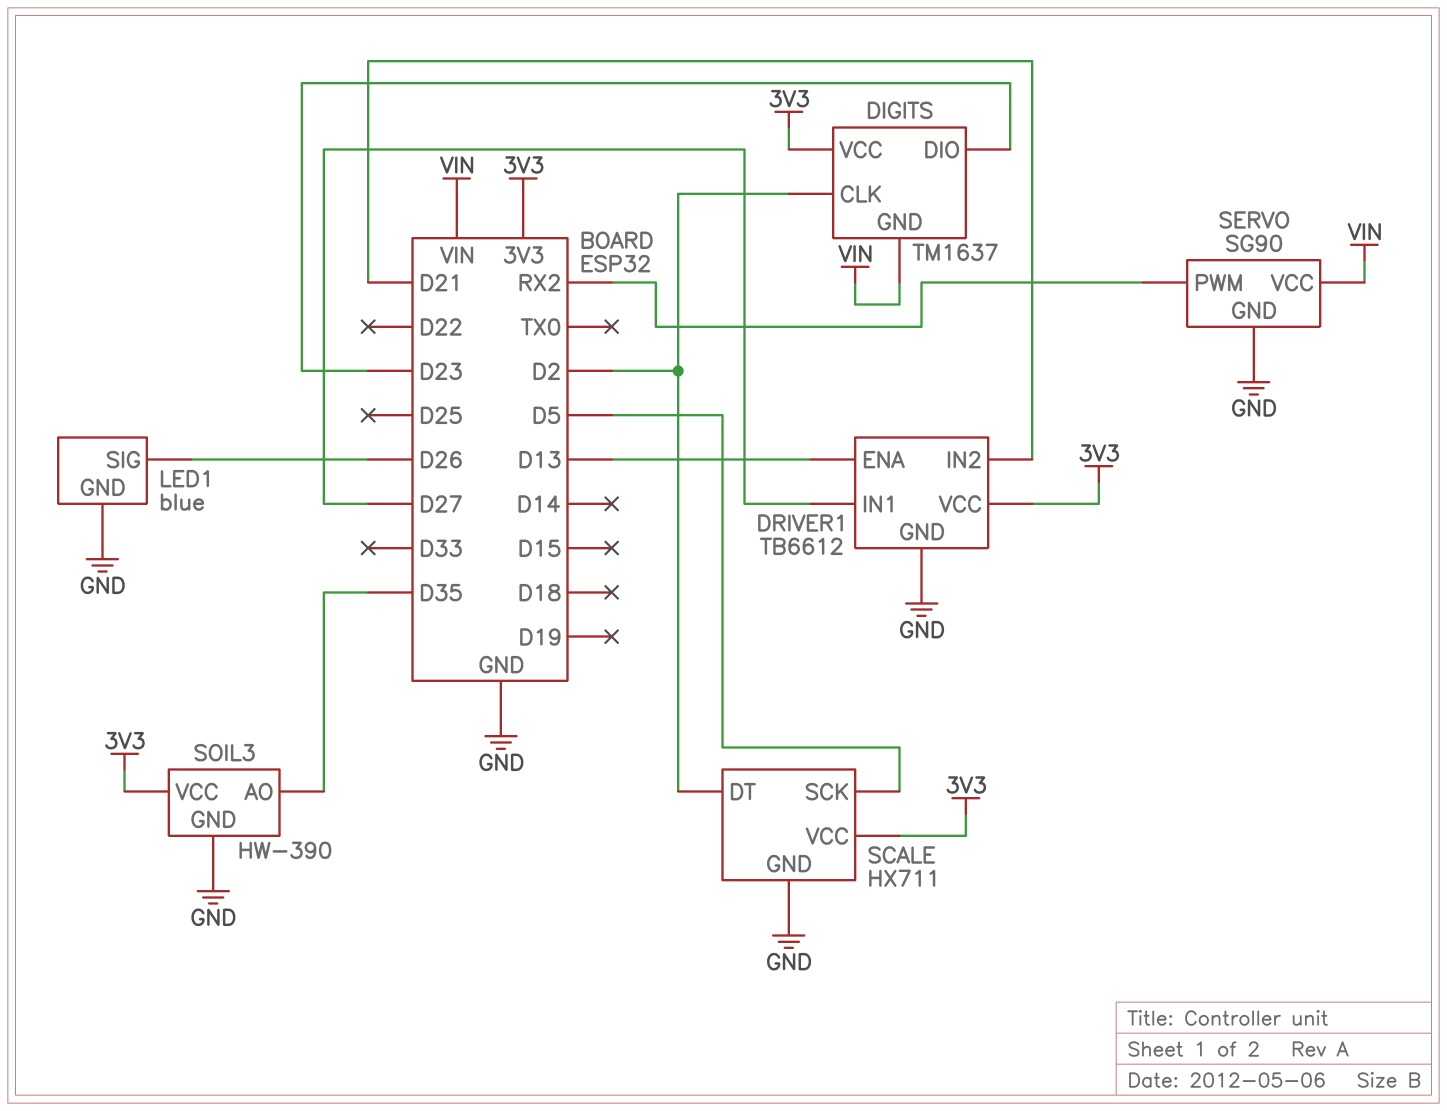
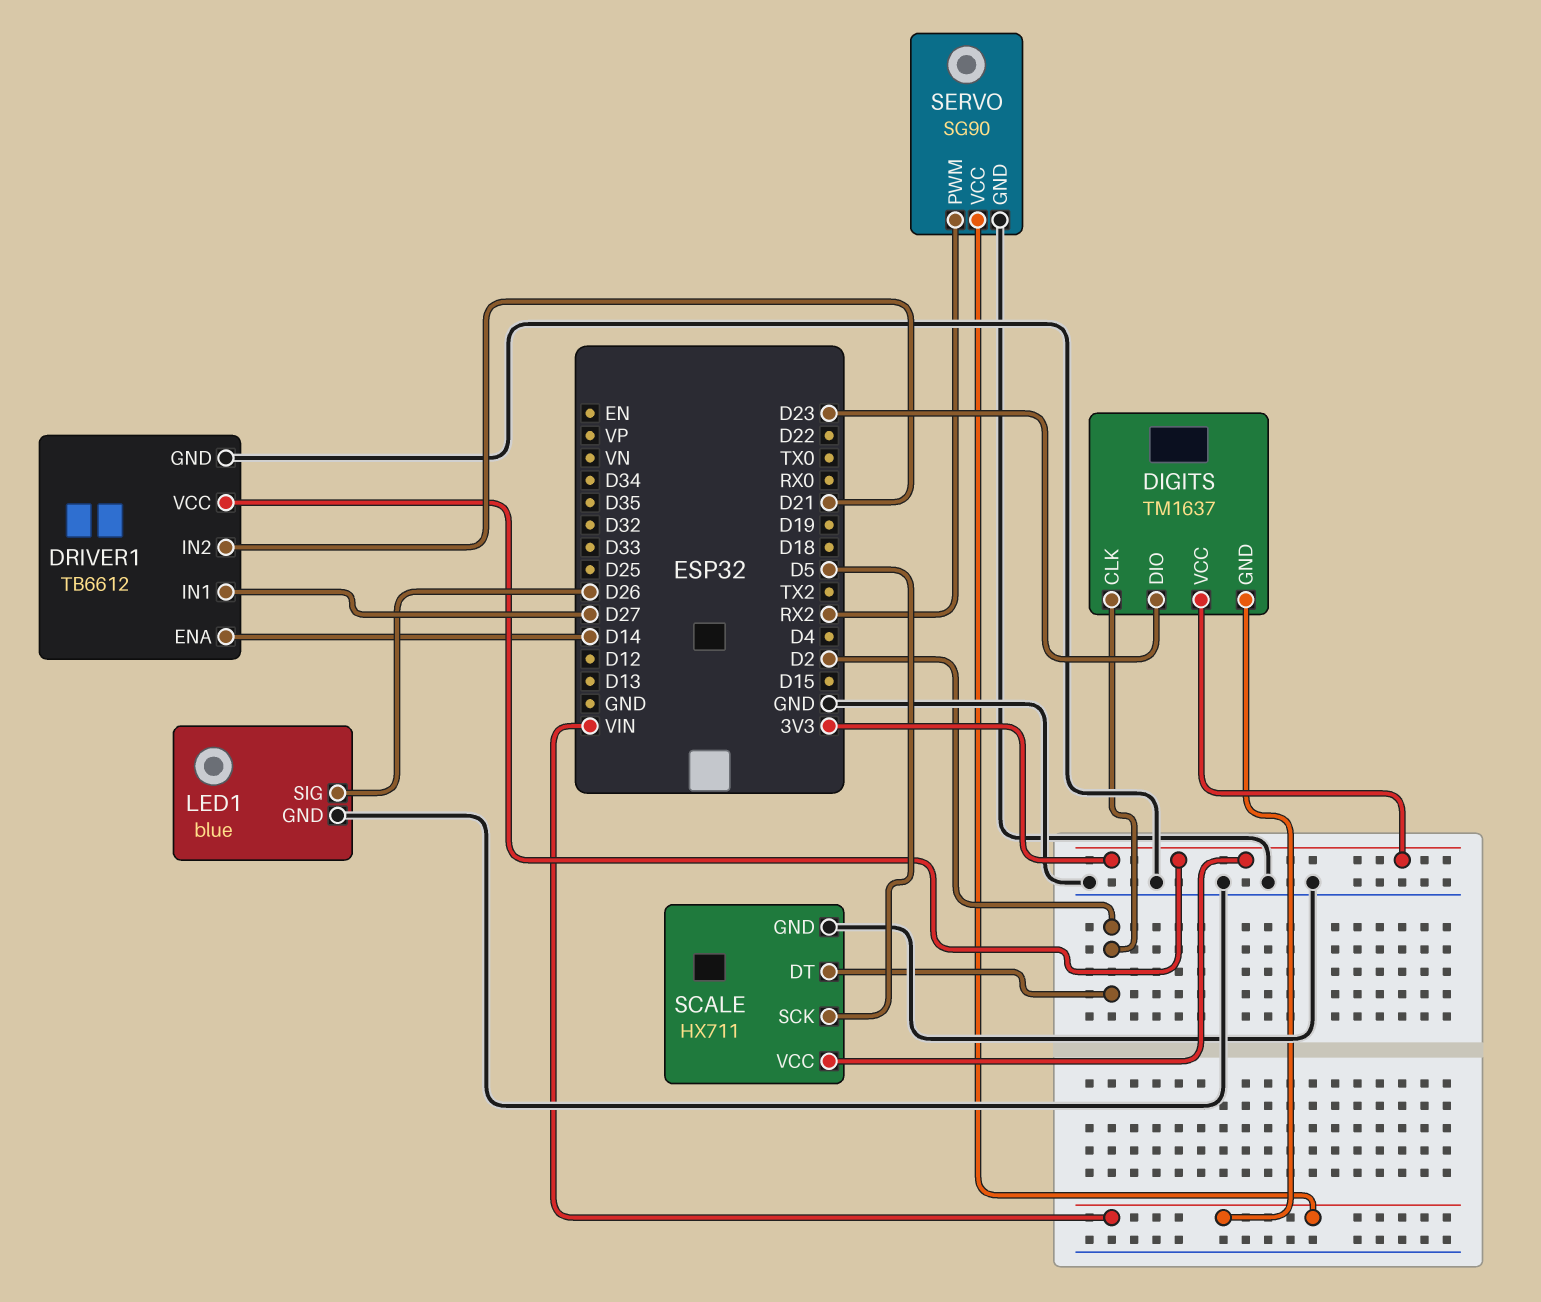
DRIVER1 pin ENA: D13 -> D14
SOIL3: HW-390 -> none
SOIL3 pin AO: D35 -> none
SOIL3 pin GND: GND -> none
SOIL3 pin VCC: 3V3 -> none

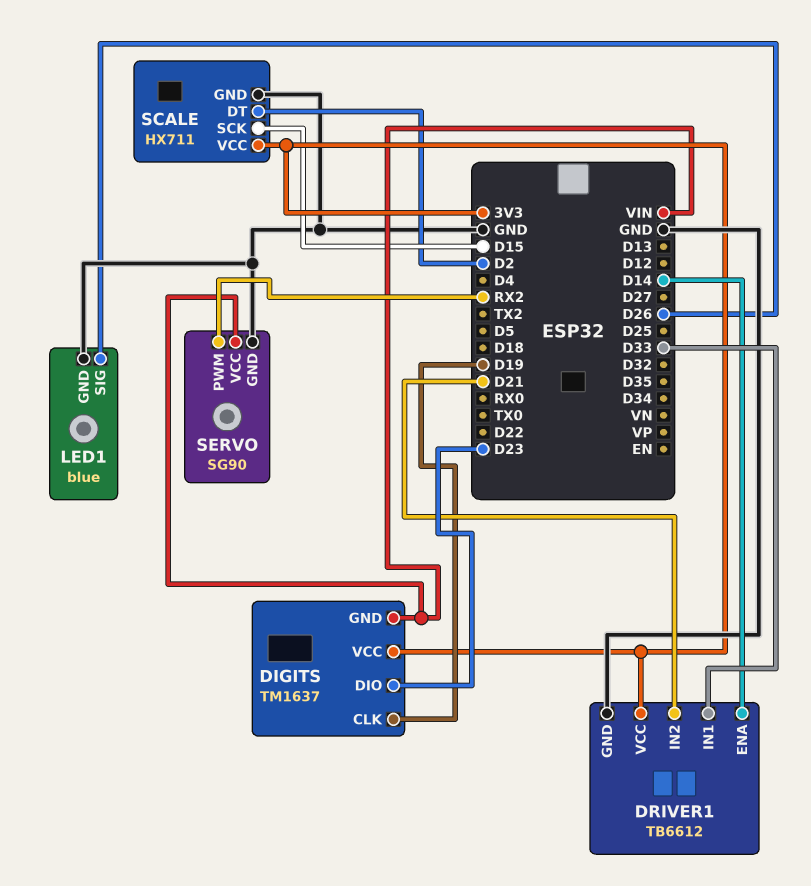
DIGITS pin CLK: D2 -> D19
DRIVER1 pin IN1: D27 -> D33
SCALE pin SCK: D5 -> D15

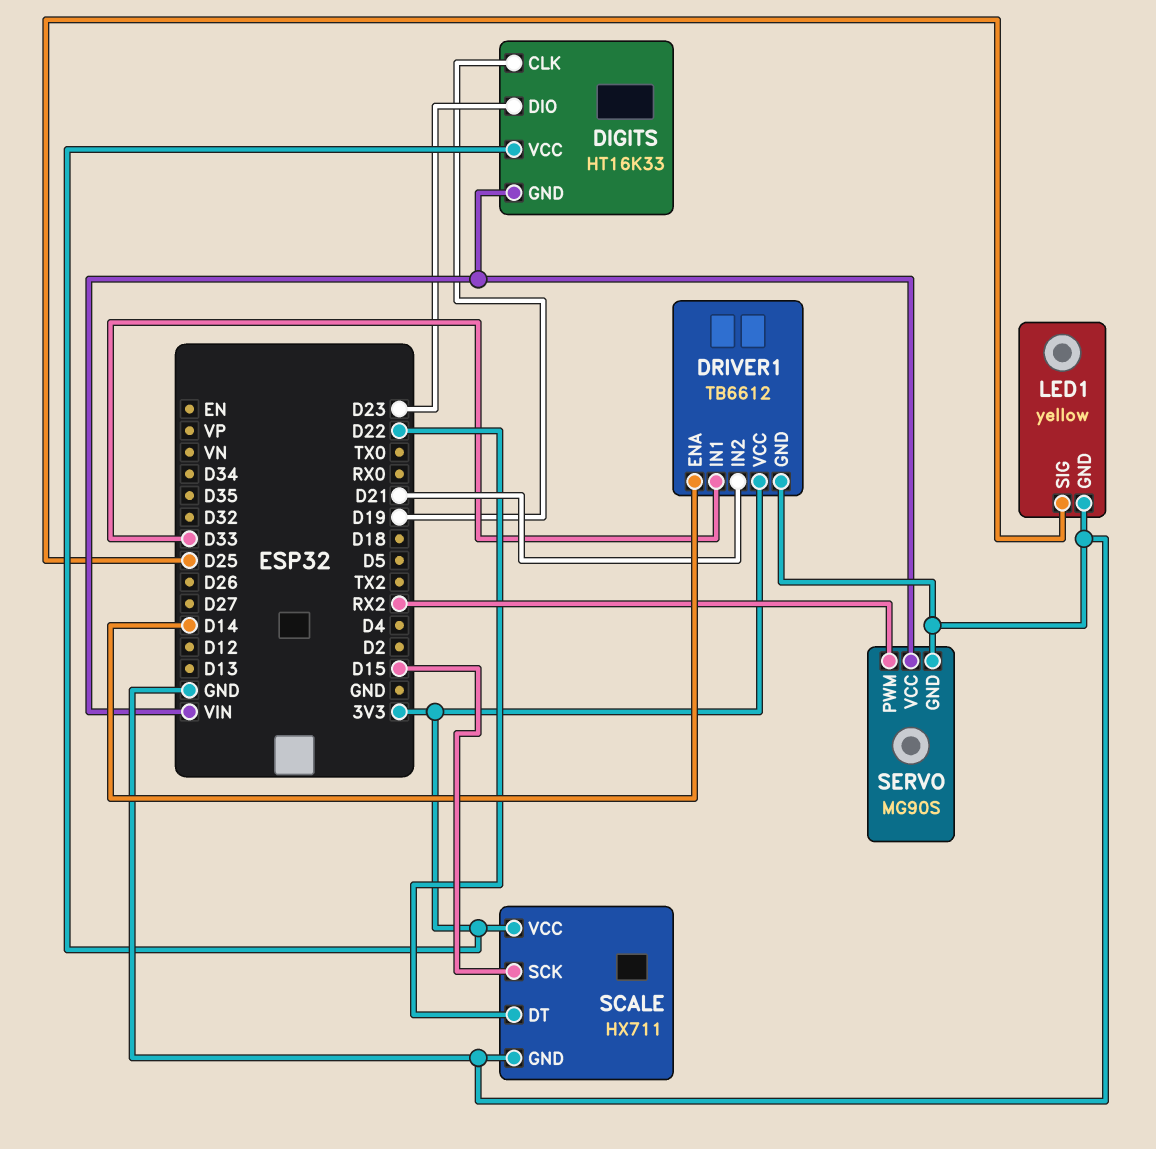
DIGITS: TM1637 -> HT16K33
LED1: blue -> yellow
LED1 pin SIG: D26 -> D25
SCALE pin DT: D2 -> D22
SERVO: SG90 -> MG90S

